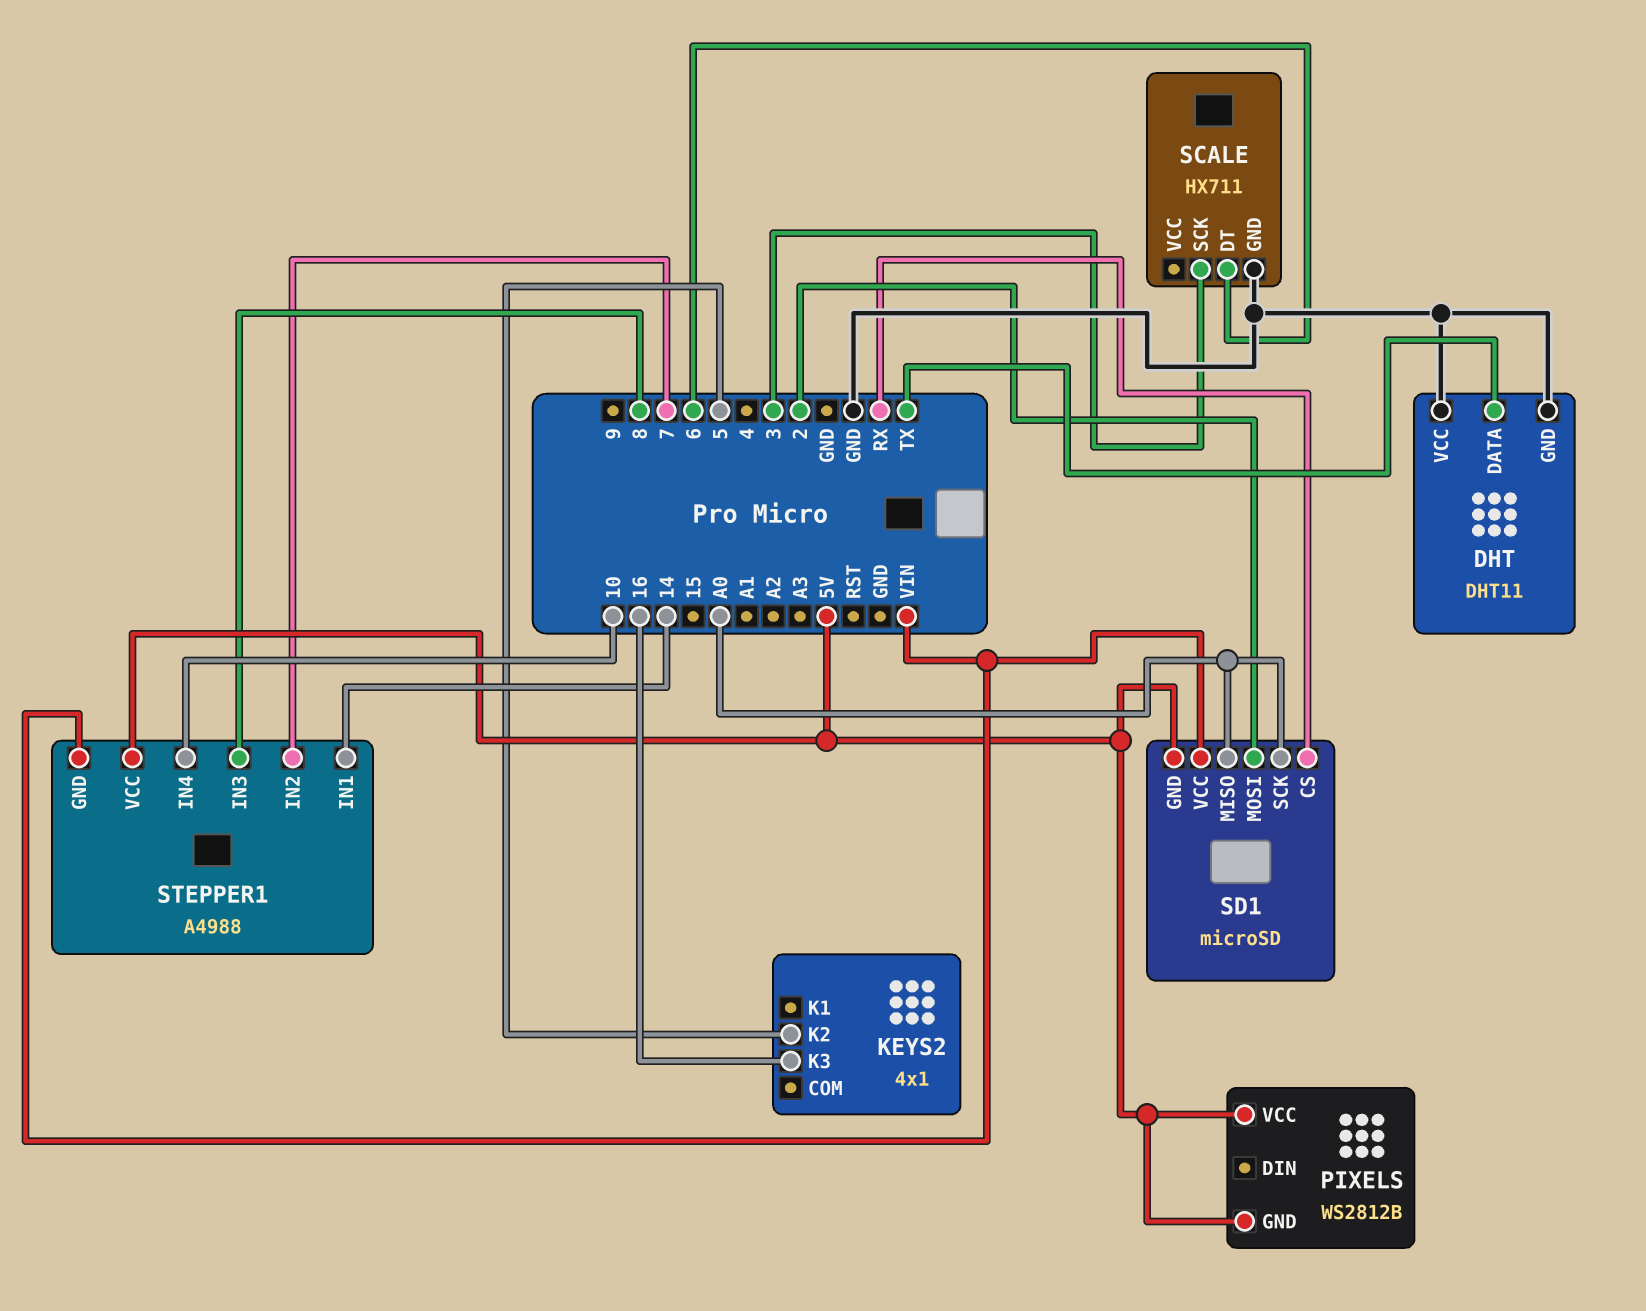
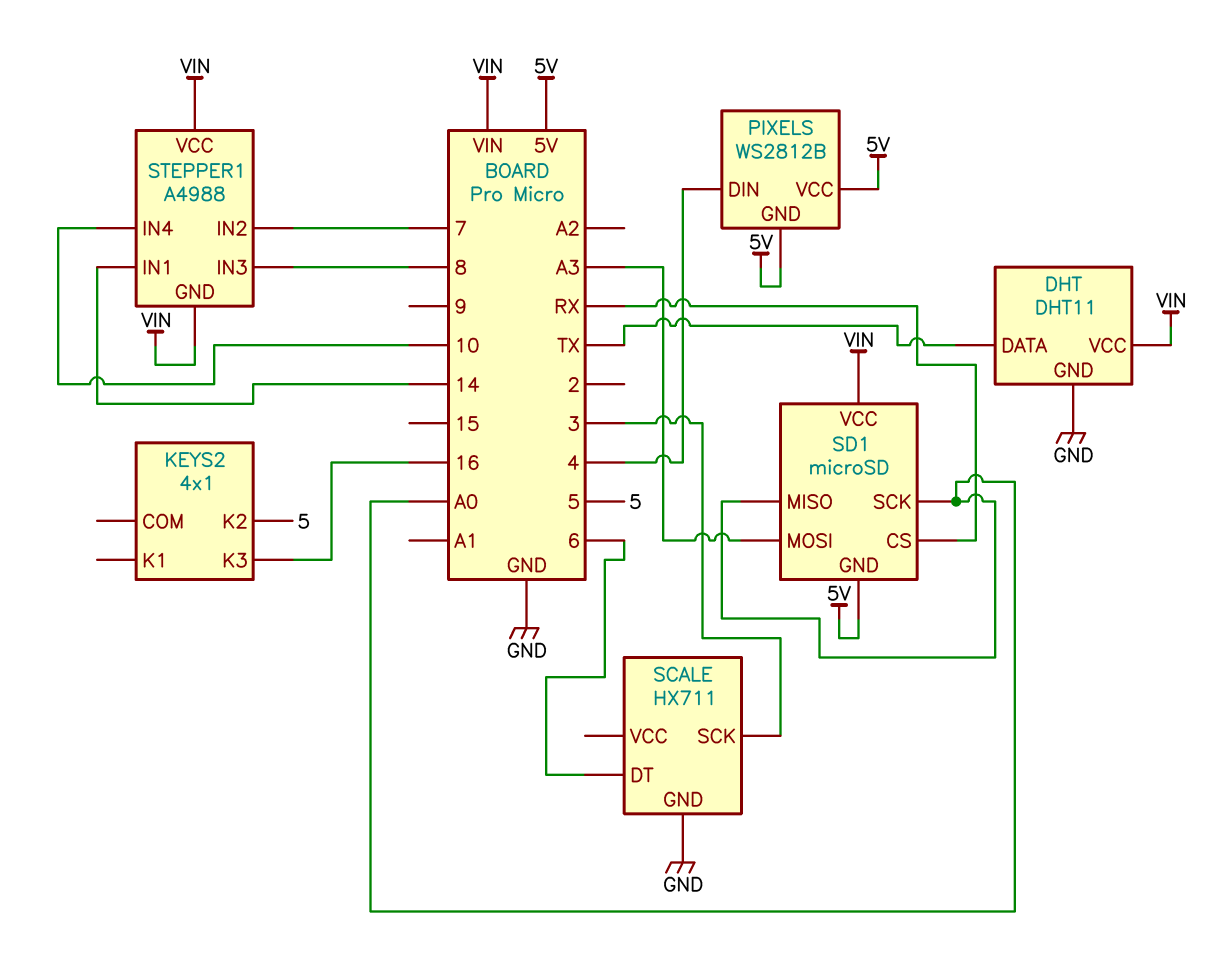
DHT pin VCC: GND -> VIN
PIXELS pin DIN: none -> 4
SD1 pin MOSI: 2 -> A3
STEPPER1 pin VCC: 5V -> VIN

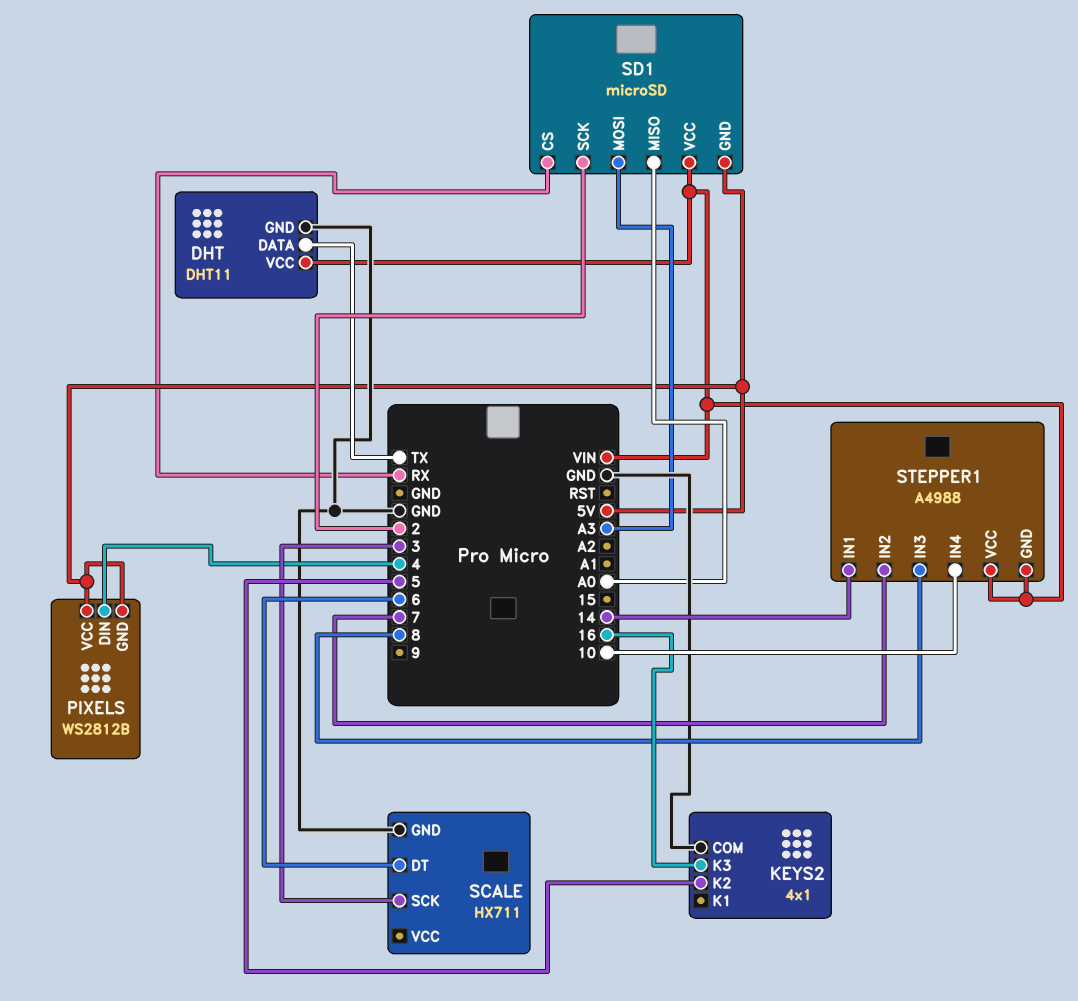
KEYS2 pin COM: none -> GND
SD1 pin SCK: A0 -> 2

